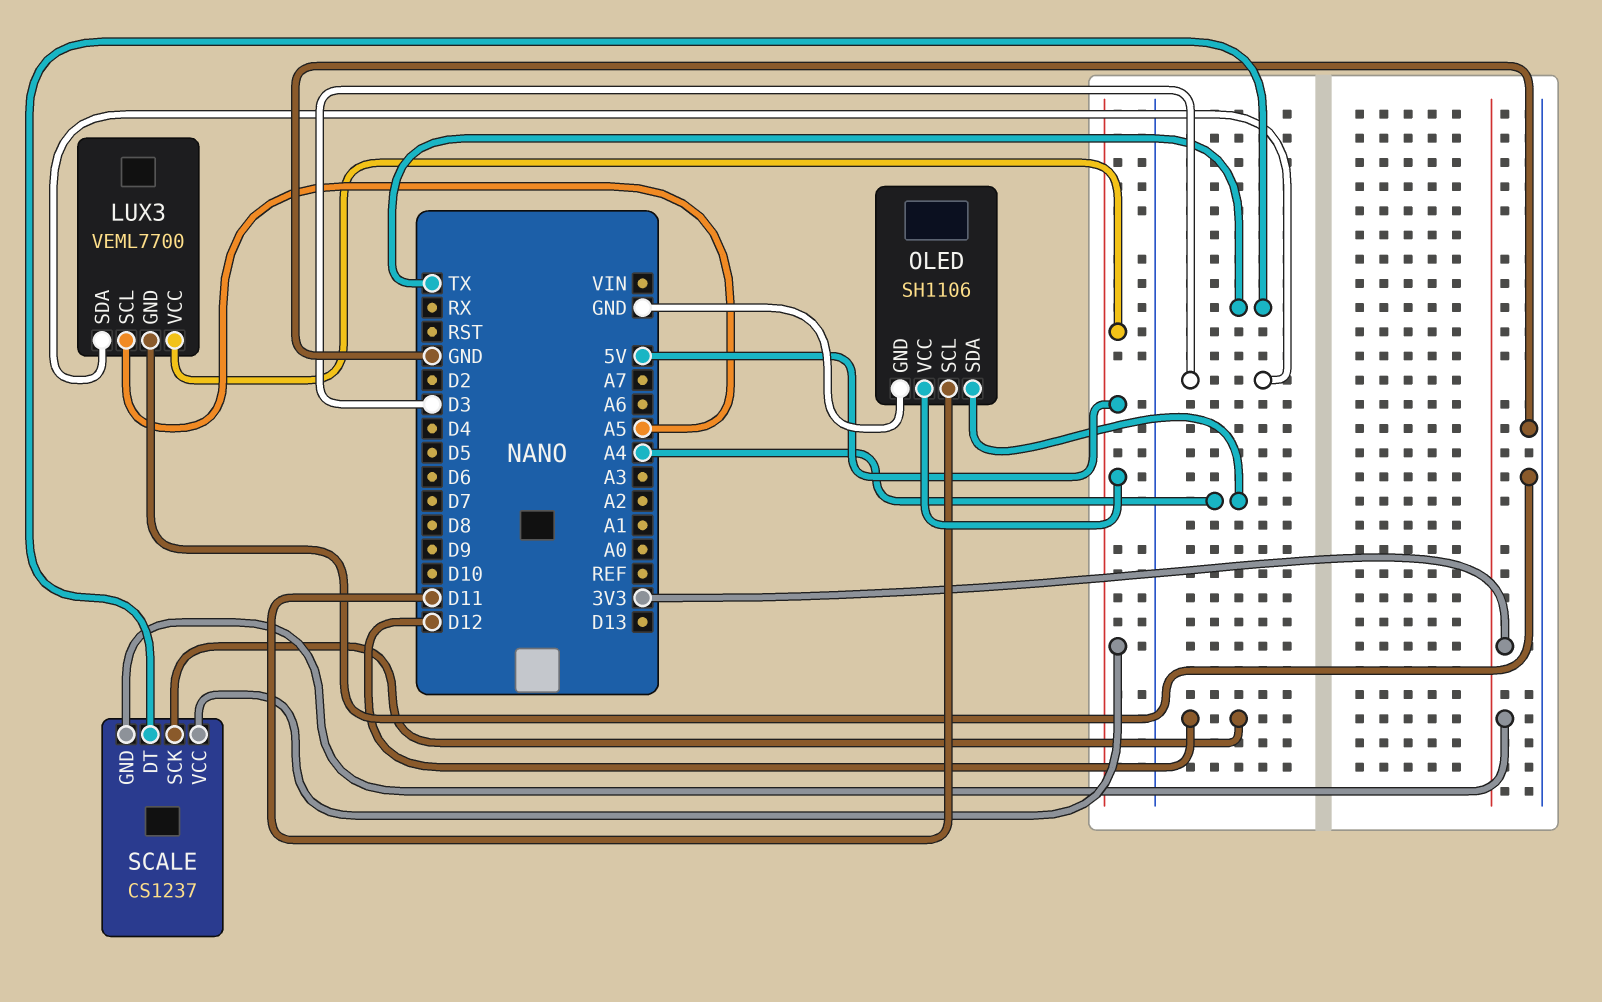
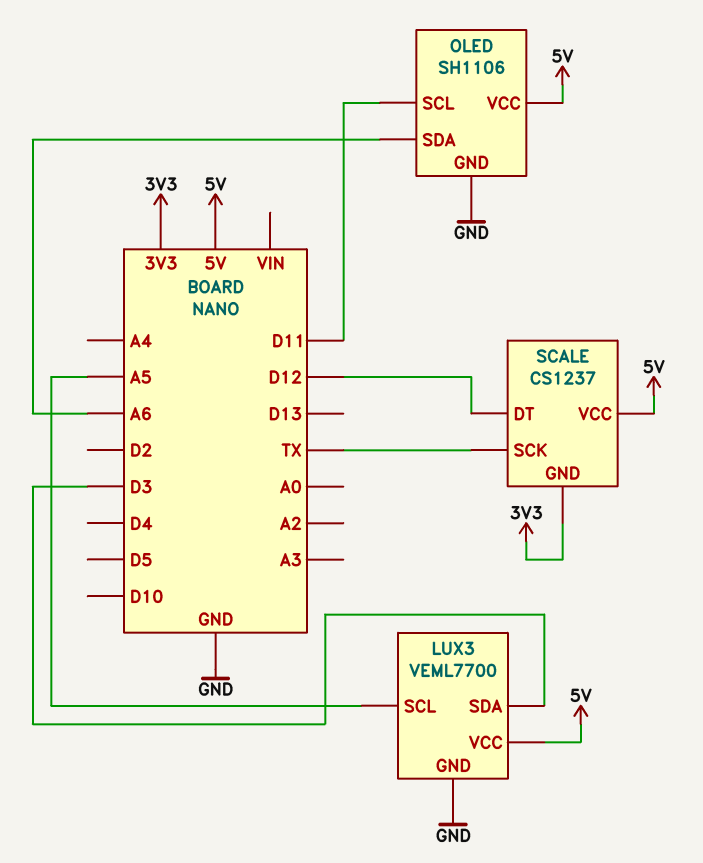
OLED pin SDA: A4 -> A6
SCALE pin DT: TX -> D12
SCALE pin SCK: D12 -> TX

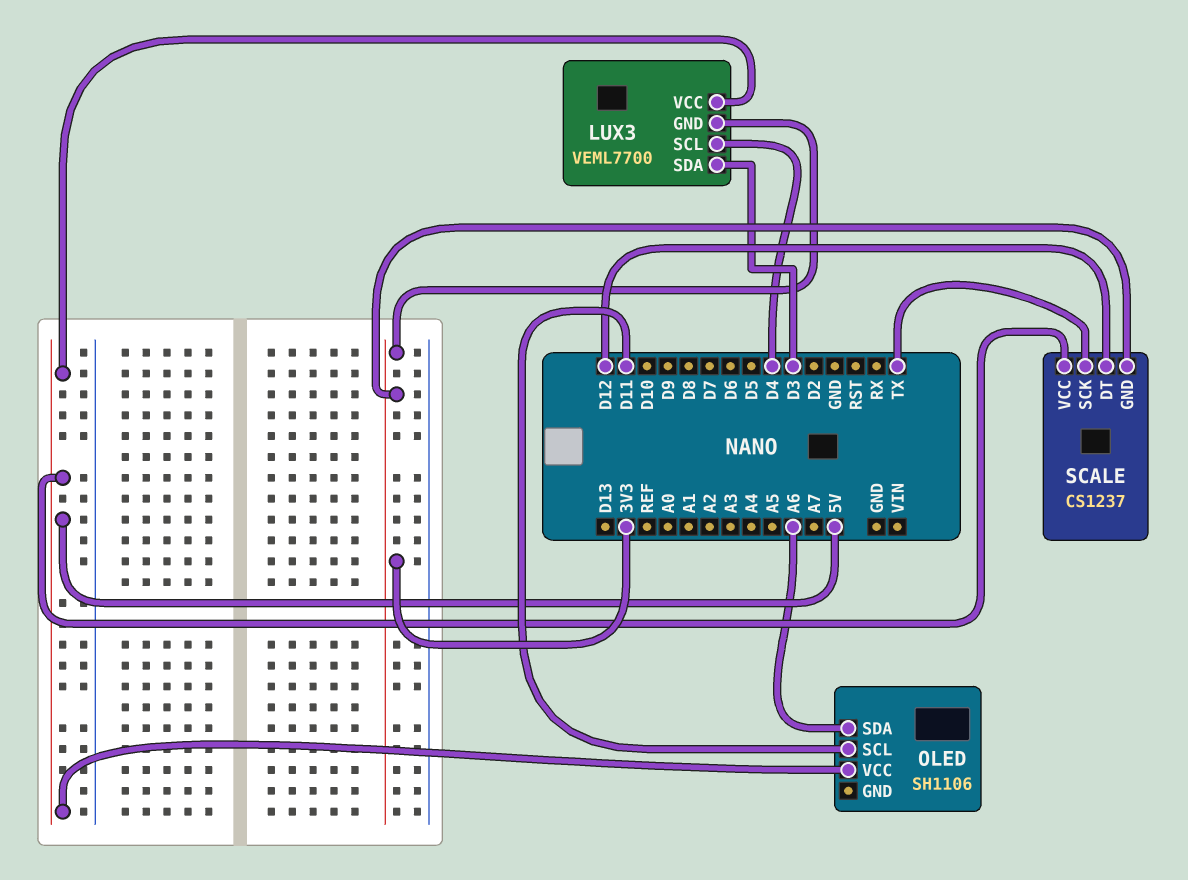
LUX3 pin GND: GND -> 3V3
LUX3 pin SCL: A5 -> D4
OLED pin GND: GND -> none

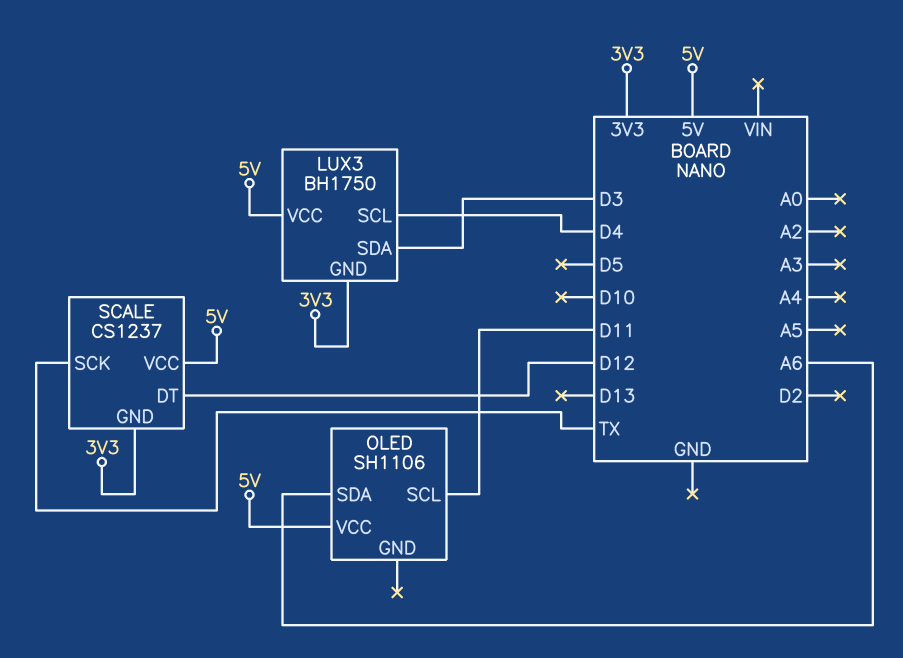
LUX3: VEML7700 -> BH1750

